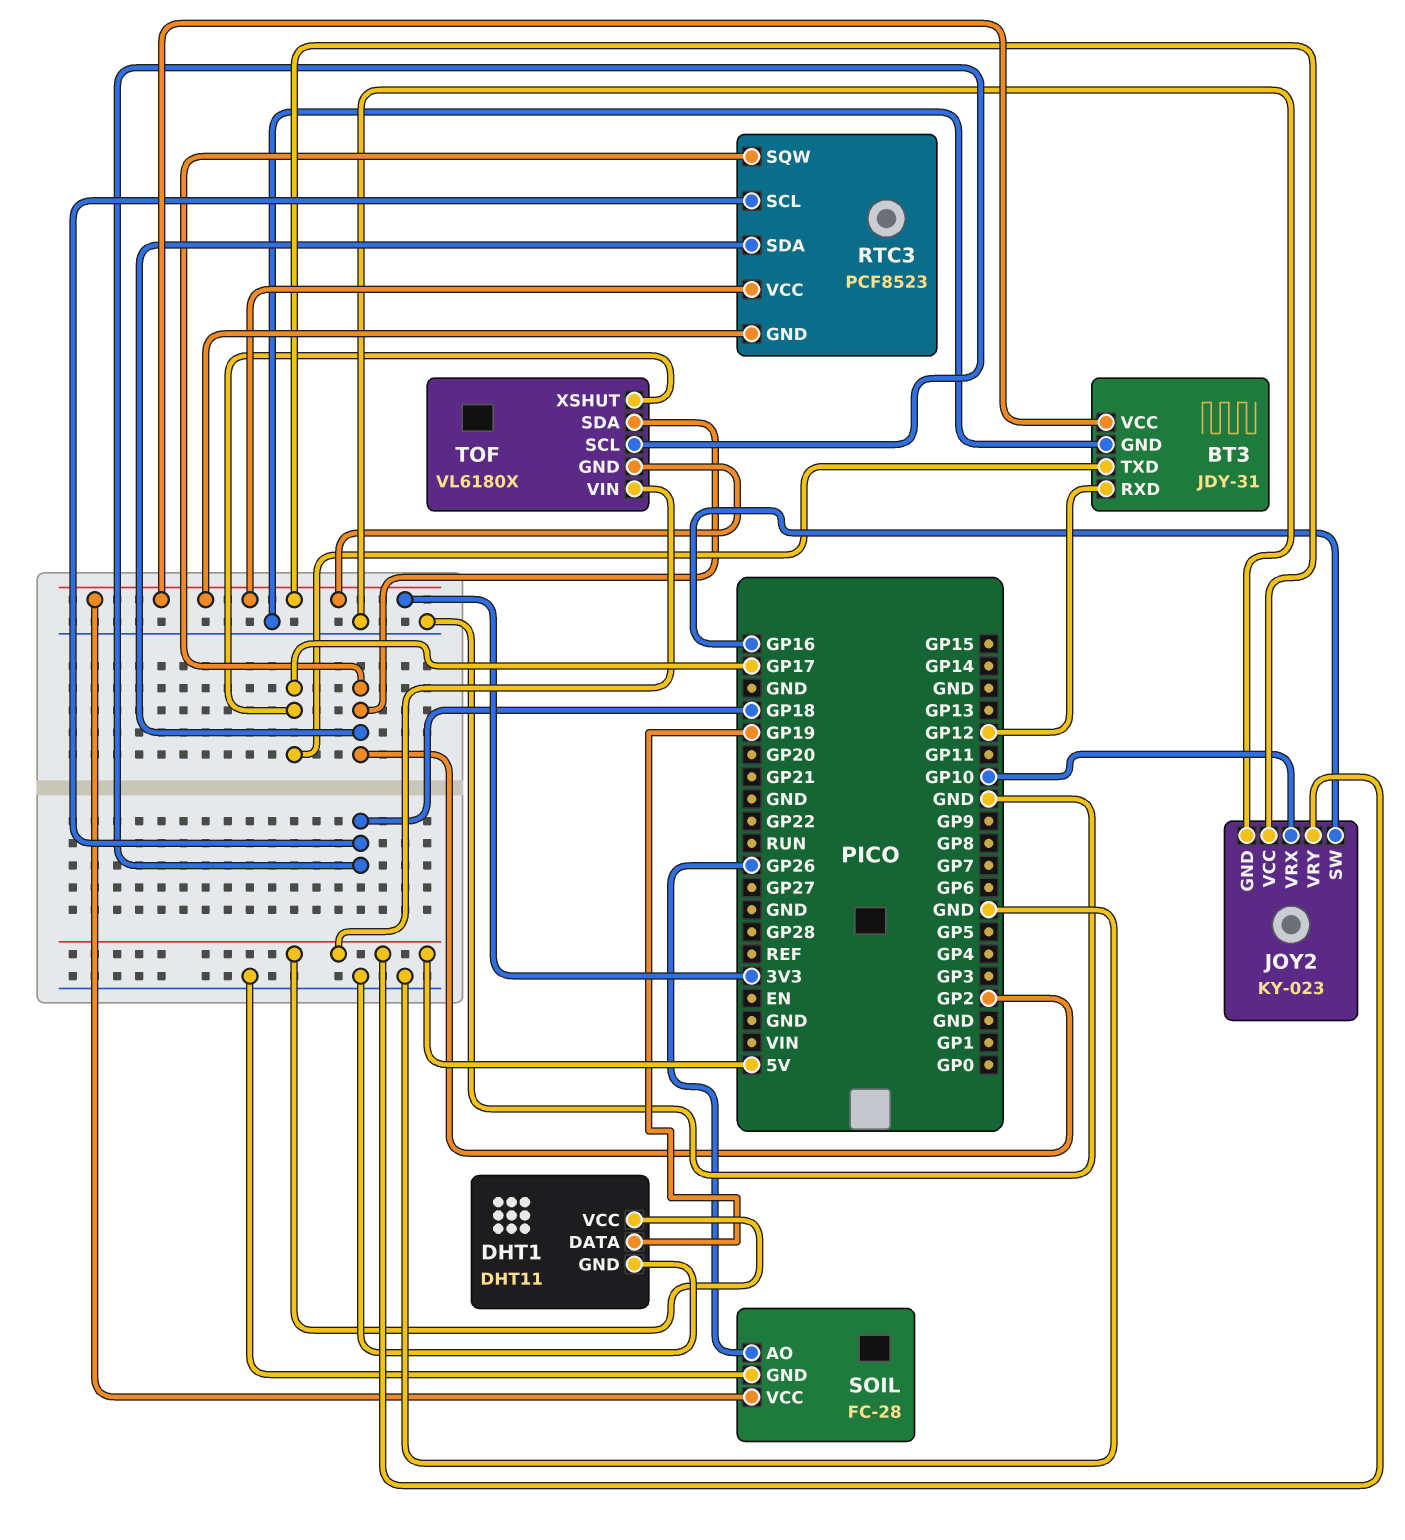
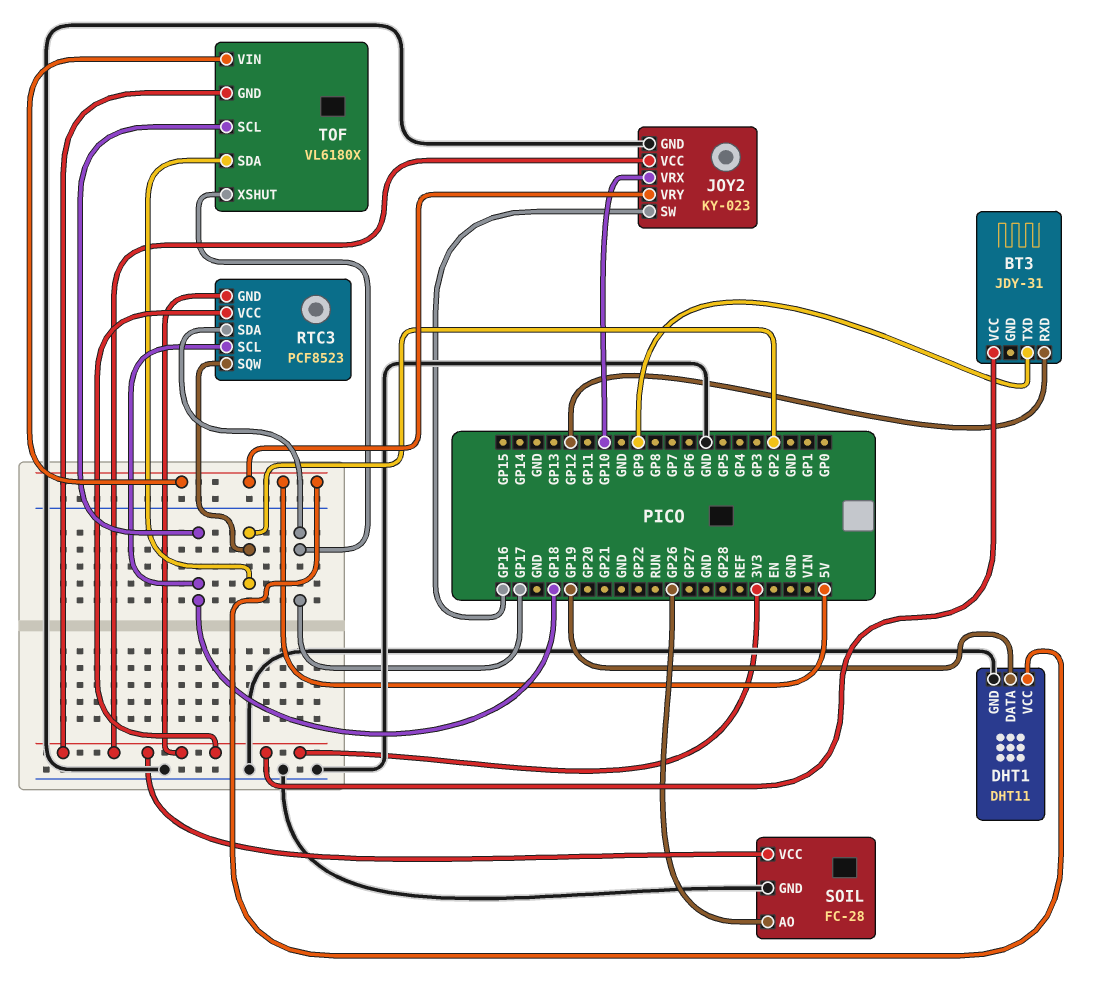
BT3 pin GND: GND -> none
BT3 pin TXD: GP17 -> GP9
RTC3 pin SDA: GP2 -> GP17

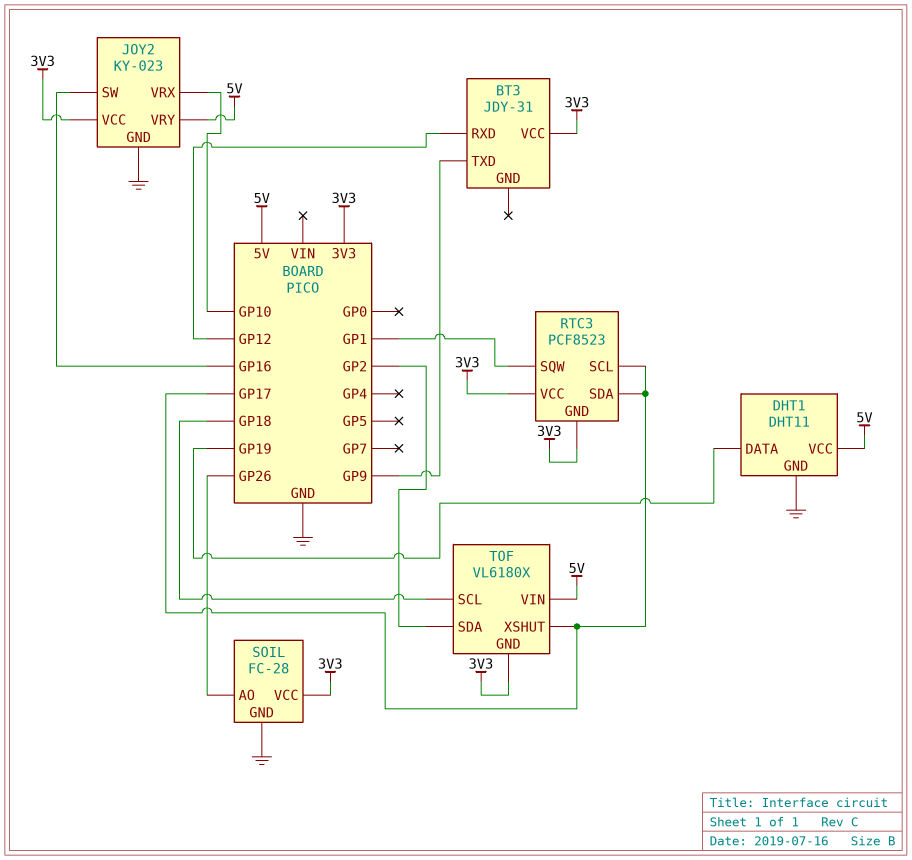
RTC3 pin SCL: GP18 -> GP17
RTC3 pin SQW: GP2 -> GP1

